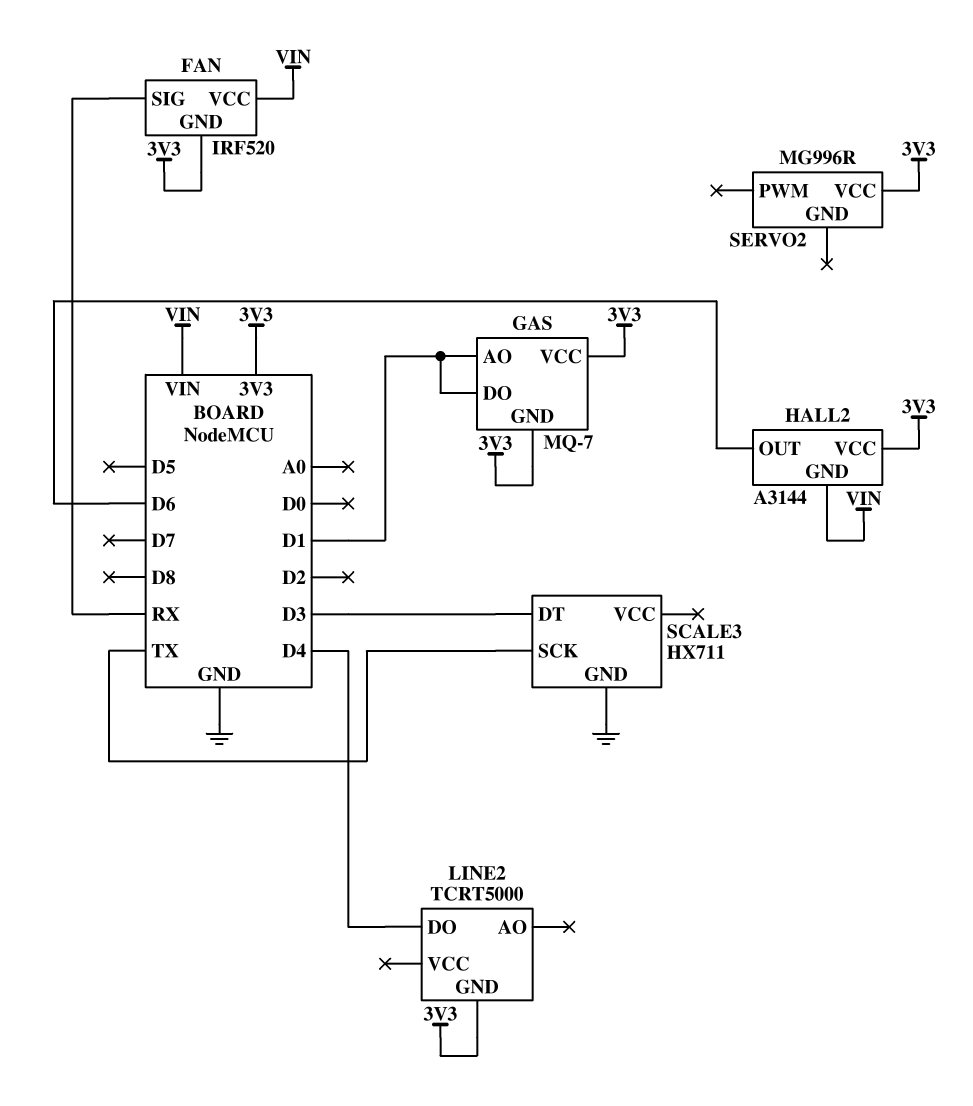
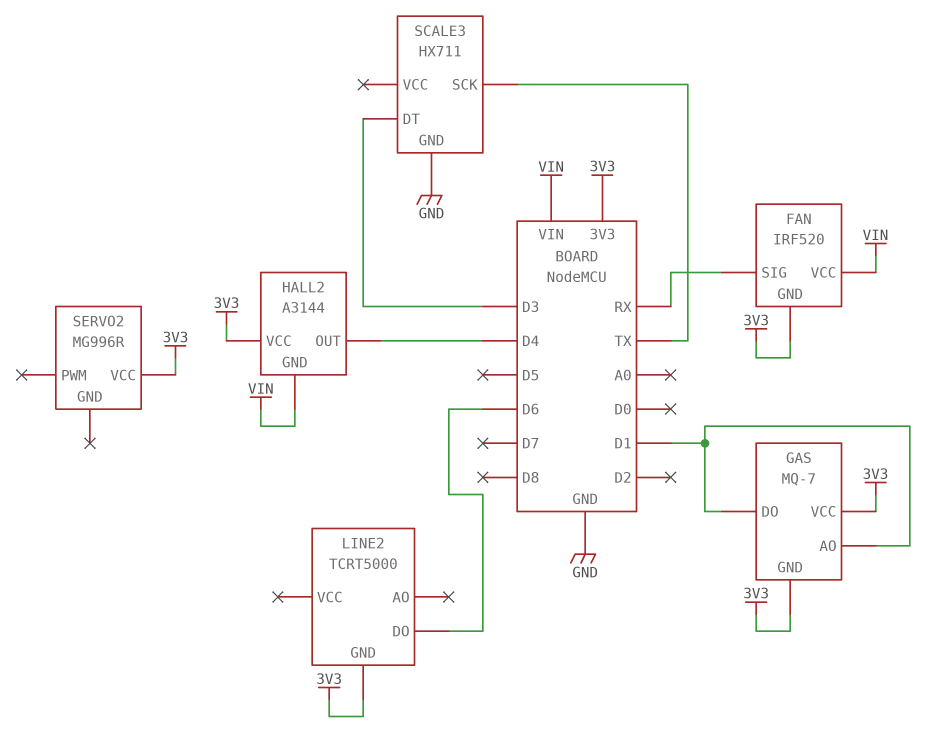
HALL2 pin OUT: D6 -> D4
LINE2 pin DO: D4 -> D6

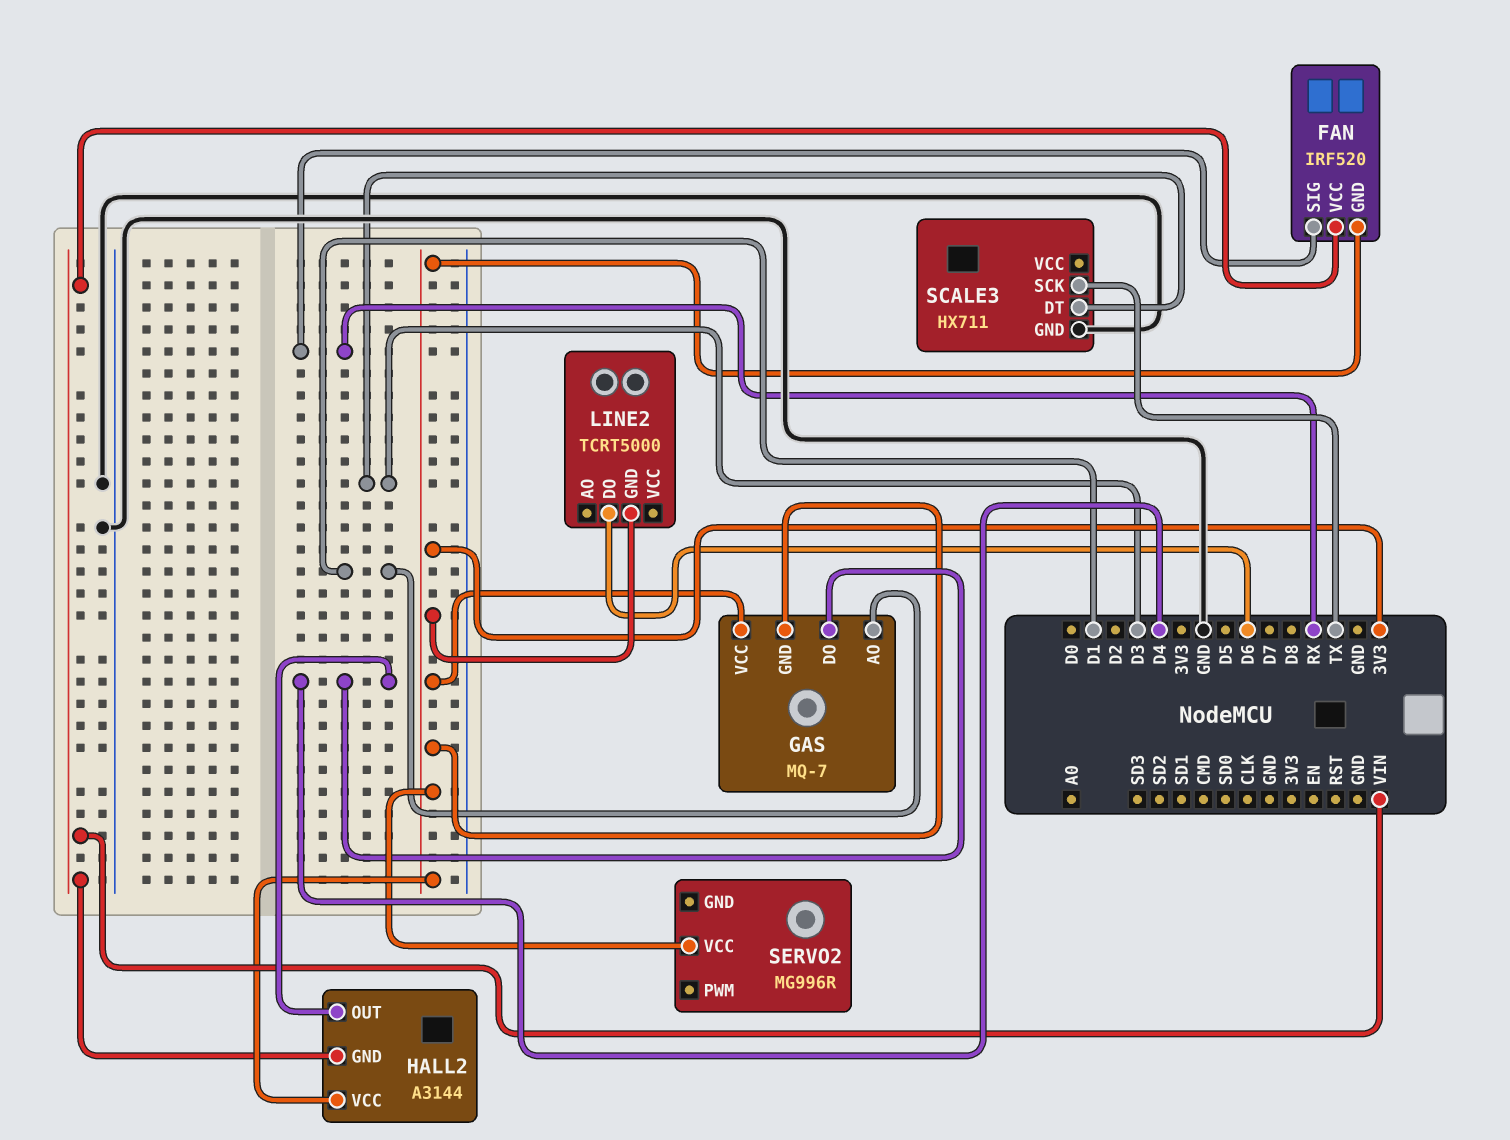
GAS pin DO: D1 -> D4

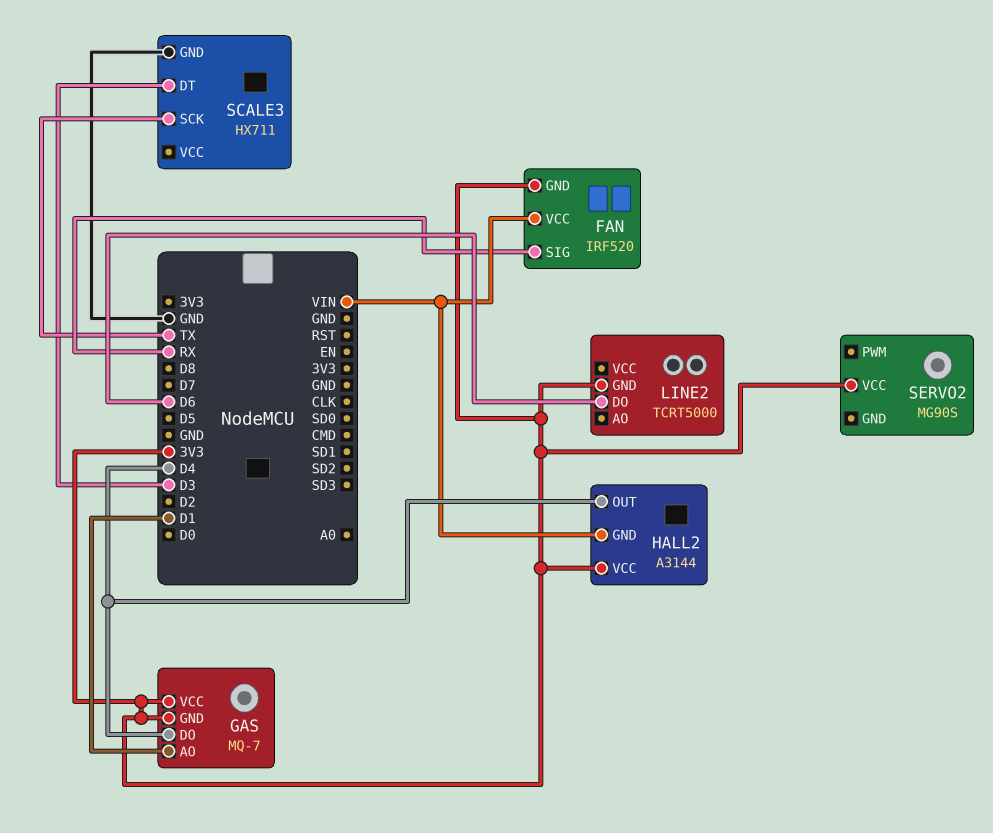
SERVO2: MG996R -> MG90S

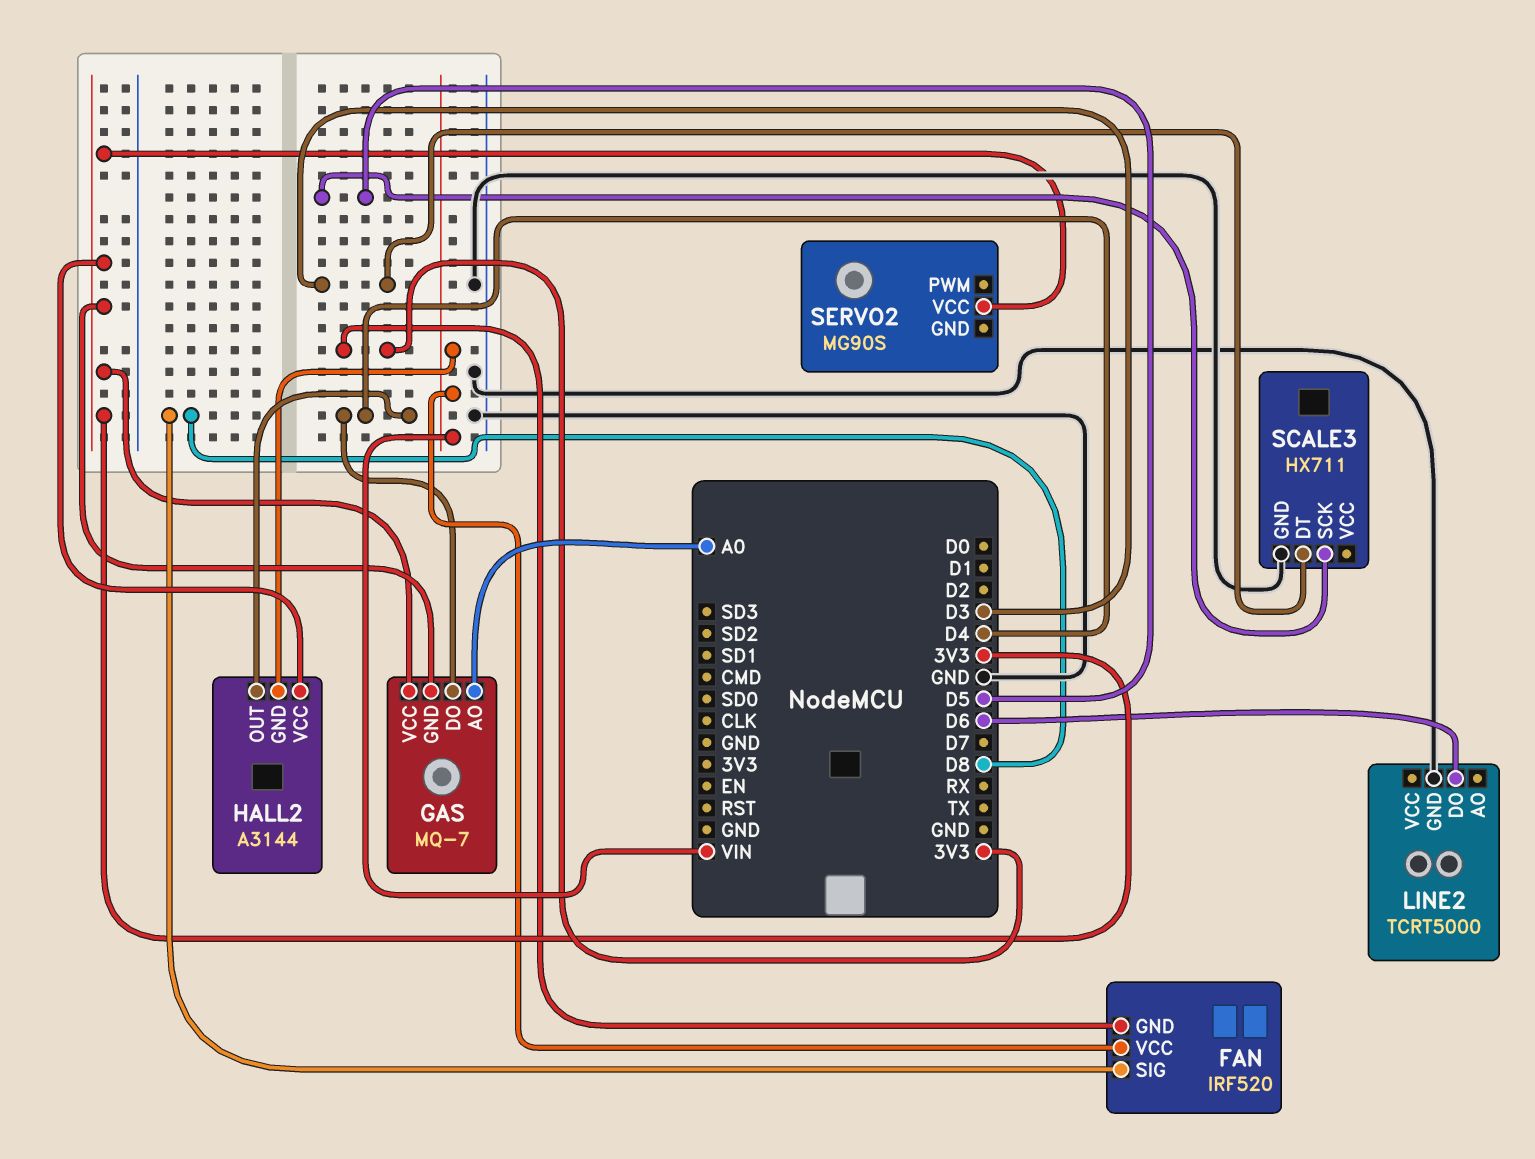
FAN pin SIG: RX -> D8
GAS pin AO: D1 -> A0
LINE2 pin GND: 3V3 -> GND
SCALE3 pin SCK: TX -> D5

